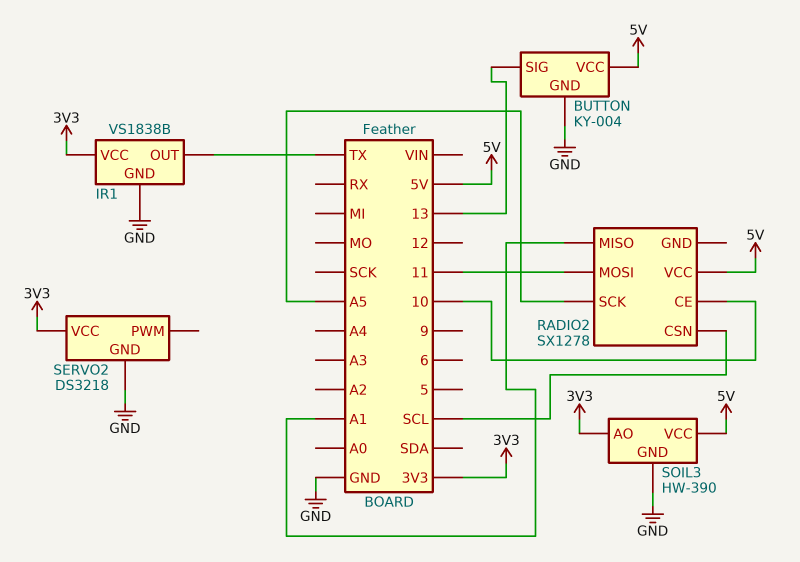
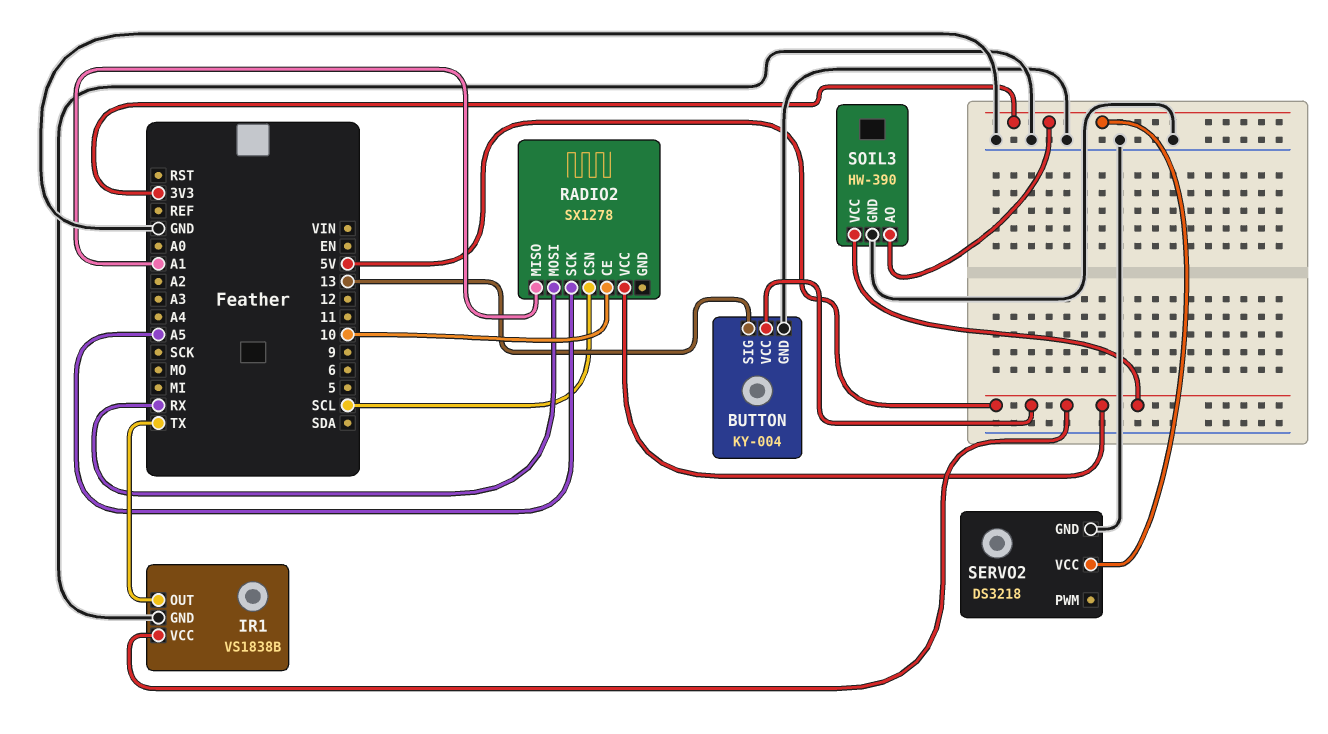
IR1 pin VCC: 3V3 -> 5V
RADIO2 pin MOSI: 11 -> RX

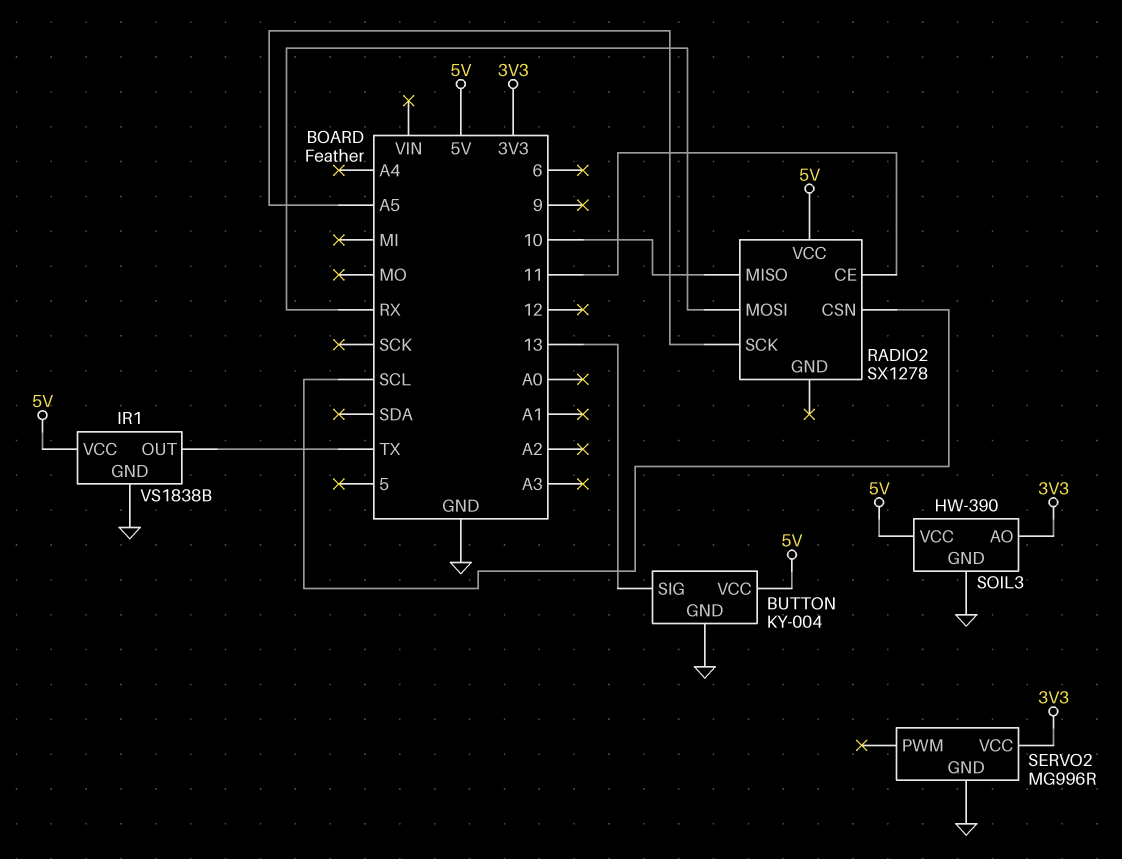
RADIO2 pin CE: 10 -> 11
RADIO2 pin MISO: A1 -> 10
SERVO2: DS3218 -> MG996R

